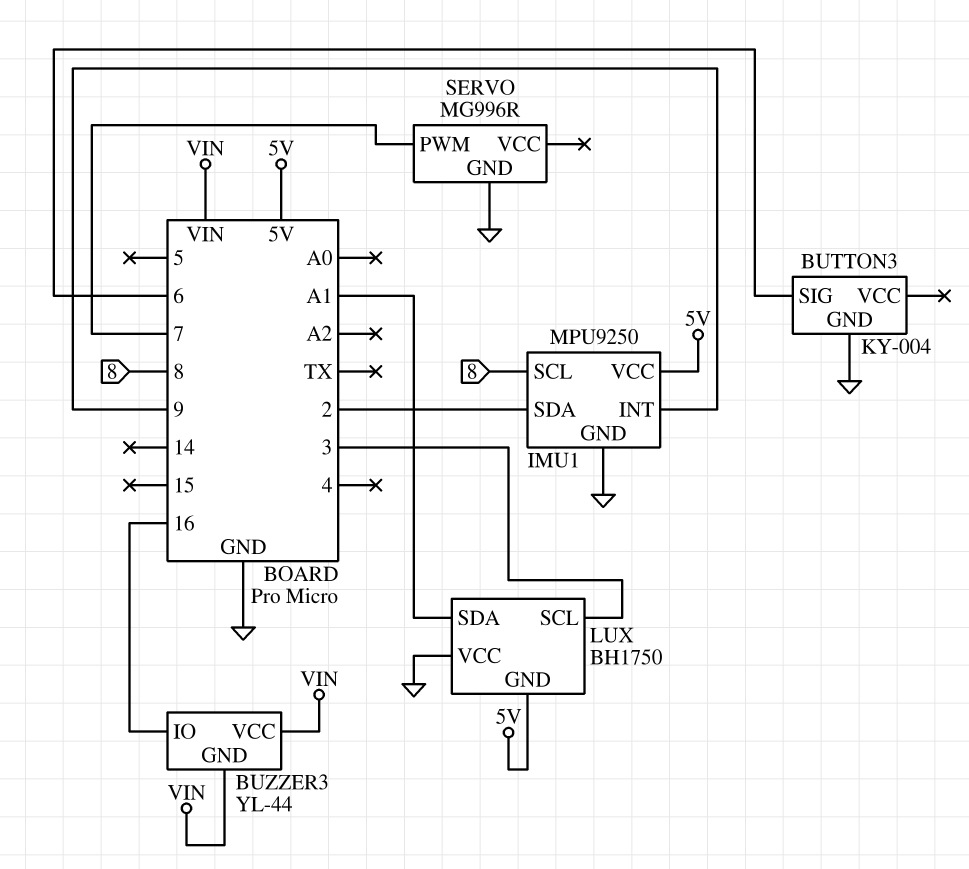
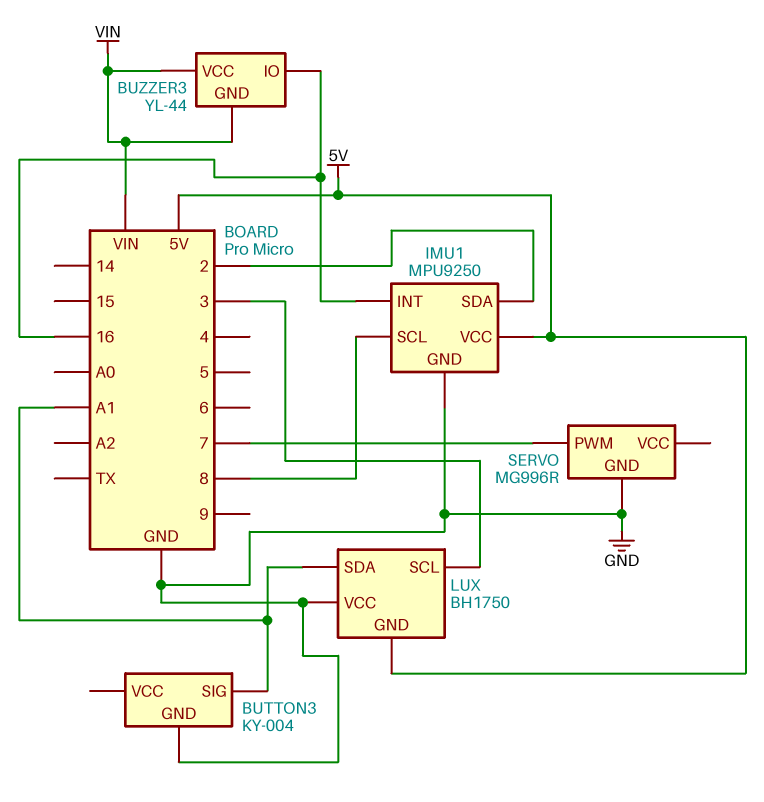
BUTTON3 pin SIG: 6 -> A1
IMU1 pin INT: 9 -> 16

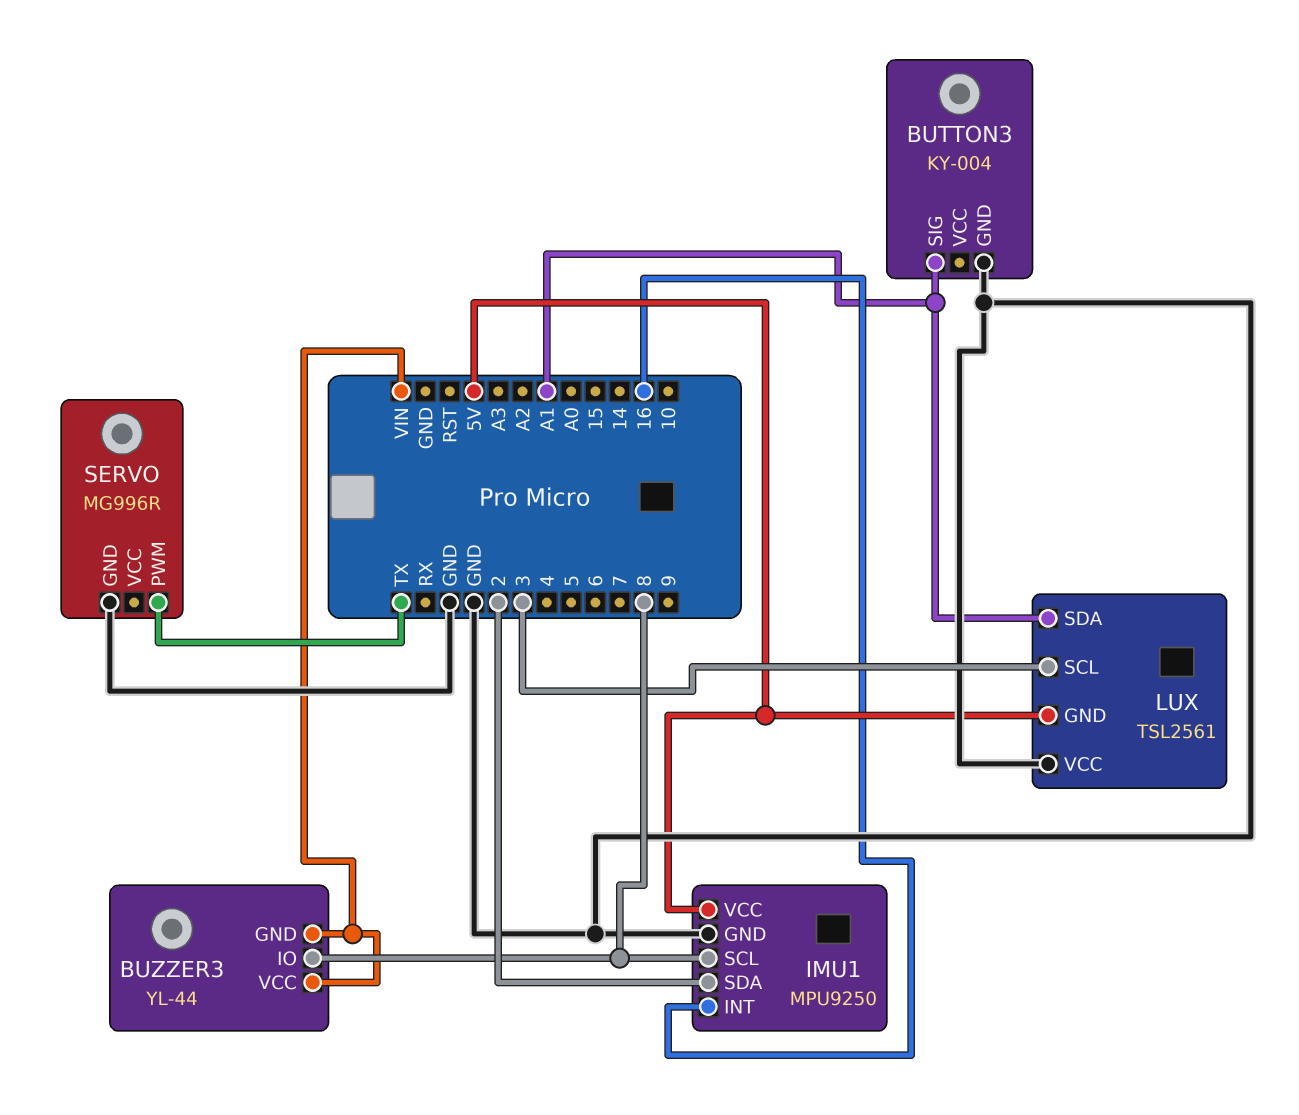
BUZZER3 pin IO: 16 -> 8
LUX: BH1750 -> TSL2561
SERVO pin PWM: 7 -> TX

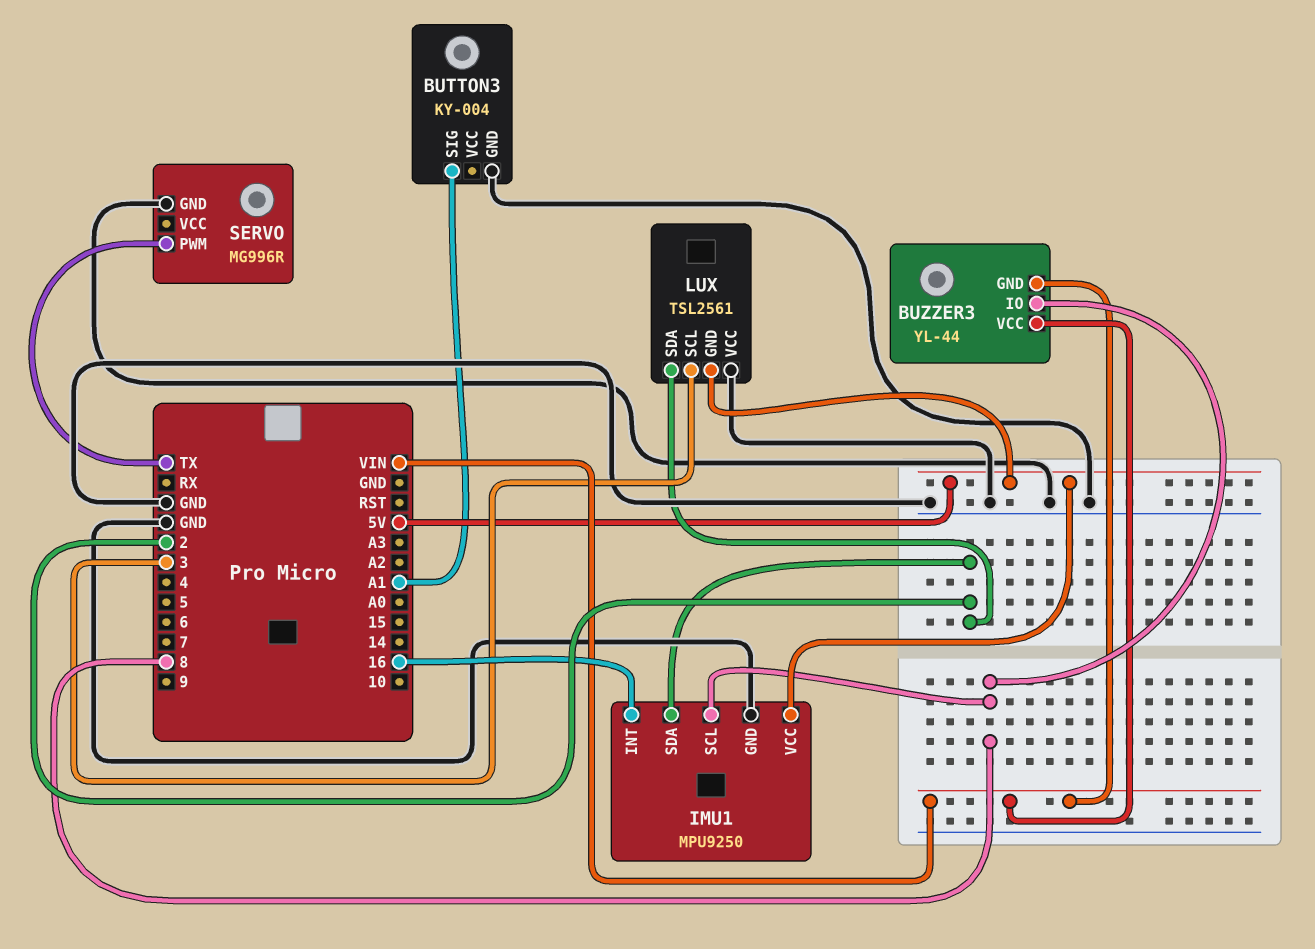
LUX pin SDA: A1 -> 2

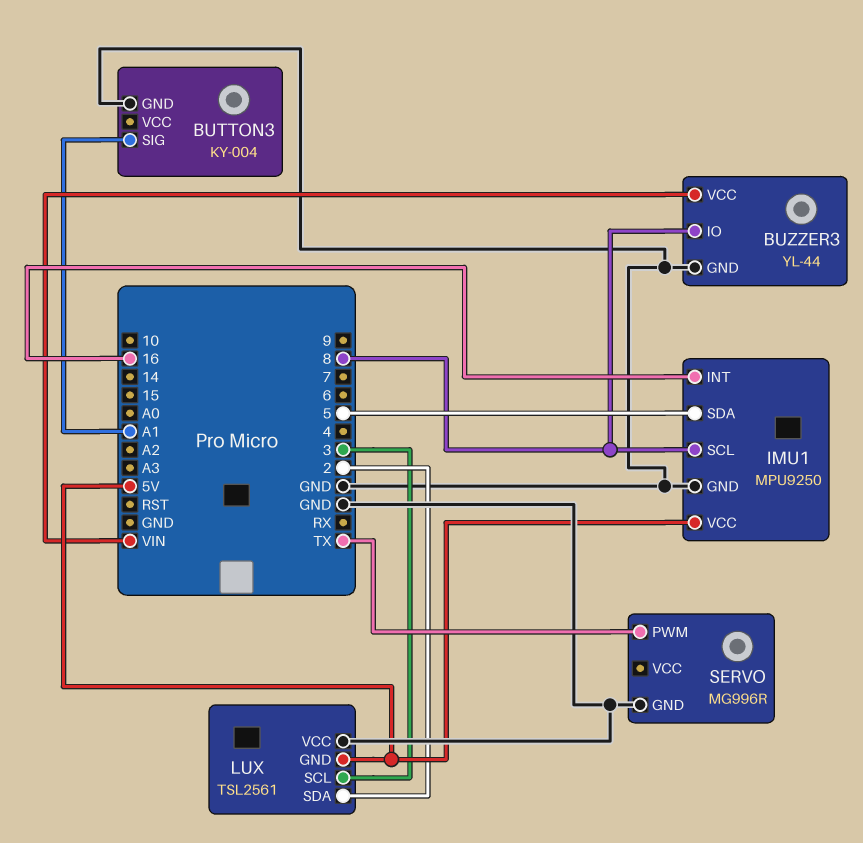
BUZZER3 pin GND: VIN -> GND
IMU1 pin SDA: 2 -> 5

